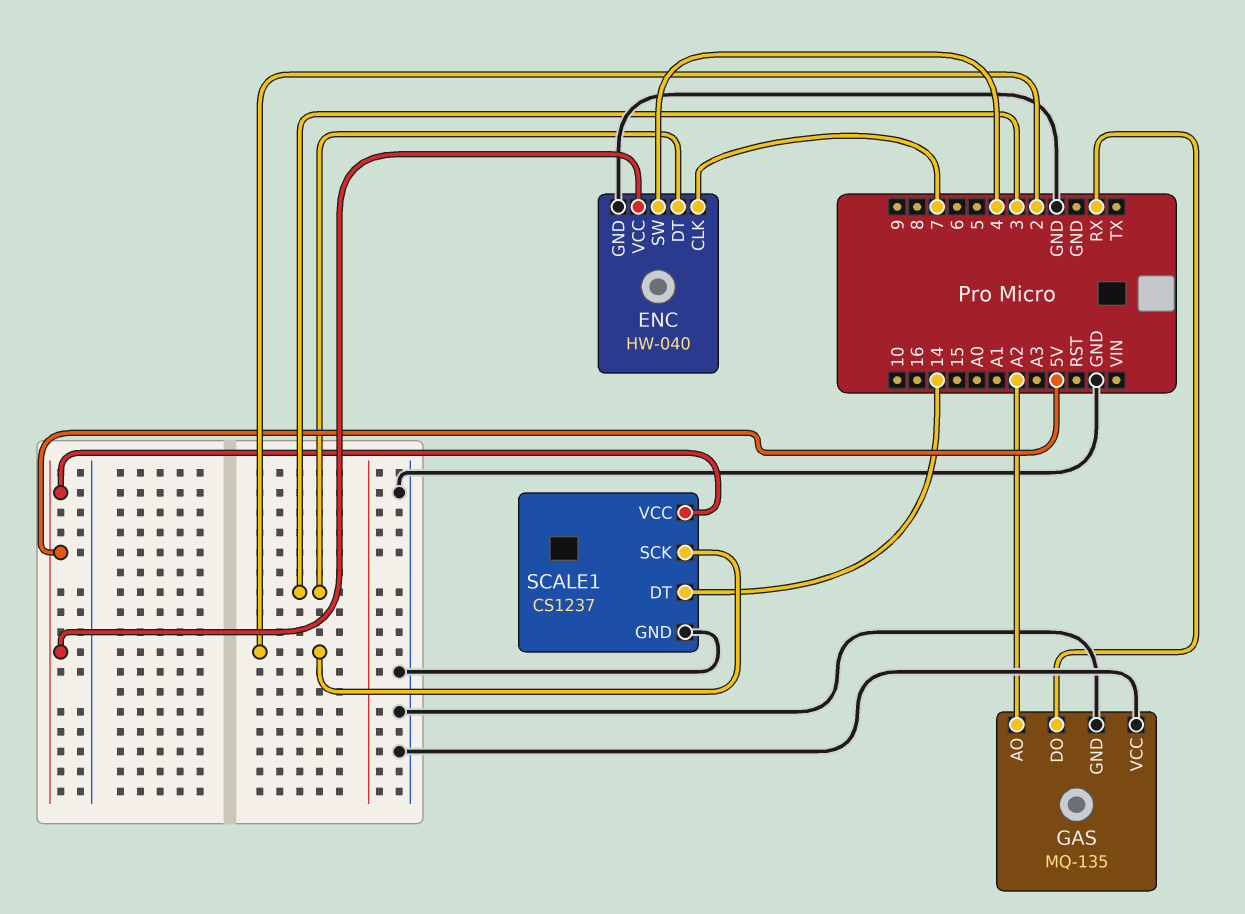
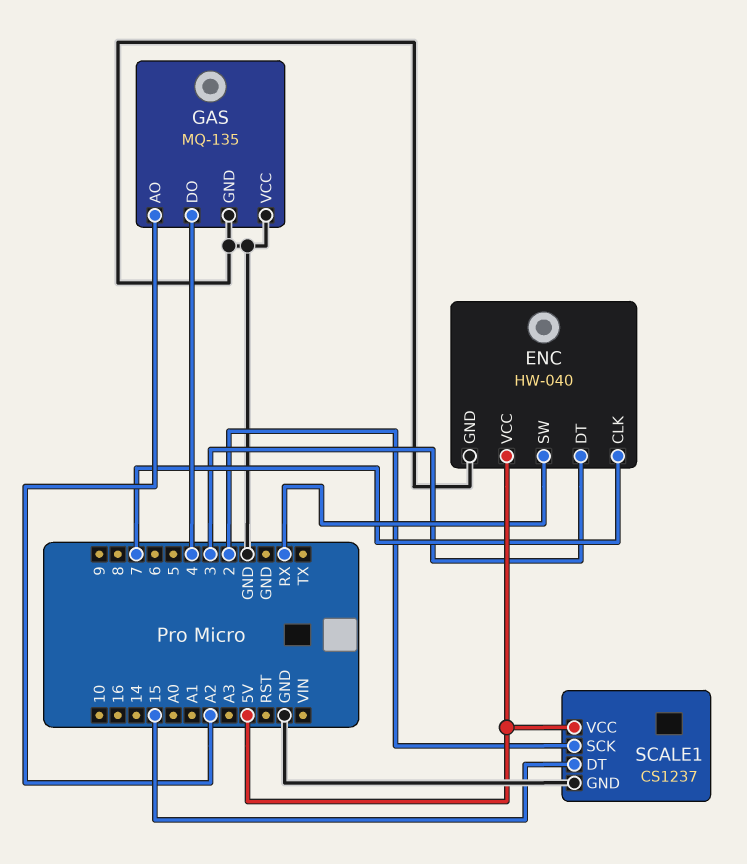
ENC pin SW: 4 -> RX
GAS pin DO: RX -> 4
SCALE1 pin DT: 14 -> 15

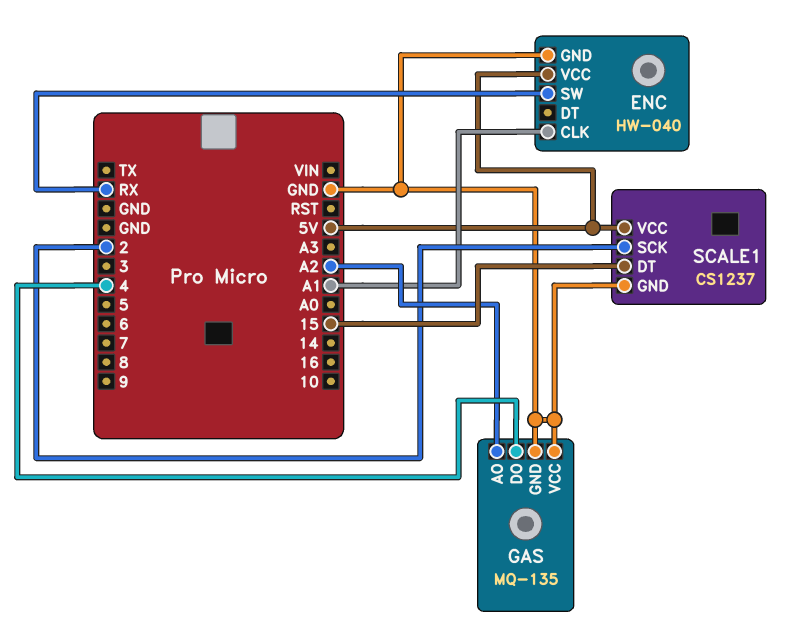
ENC pin CLK: 7 -> A1
ENC pin DT: 3 -> none

